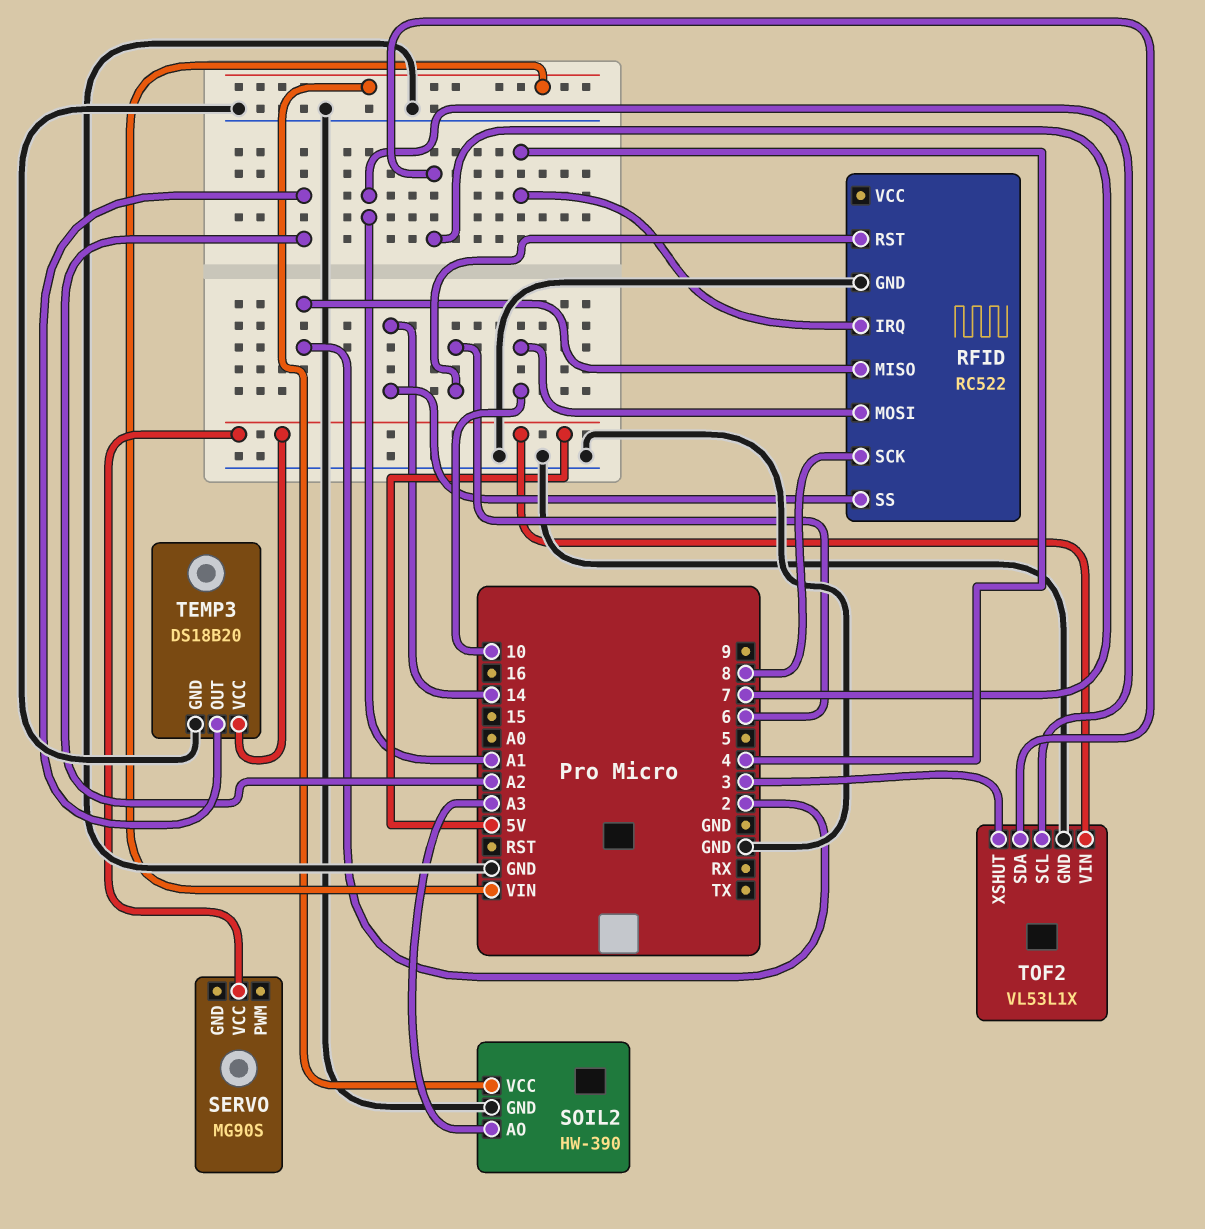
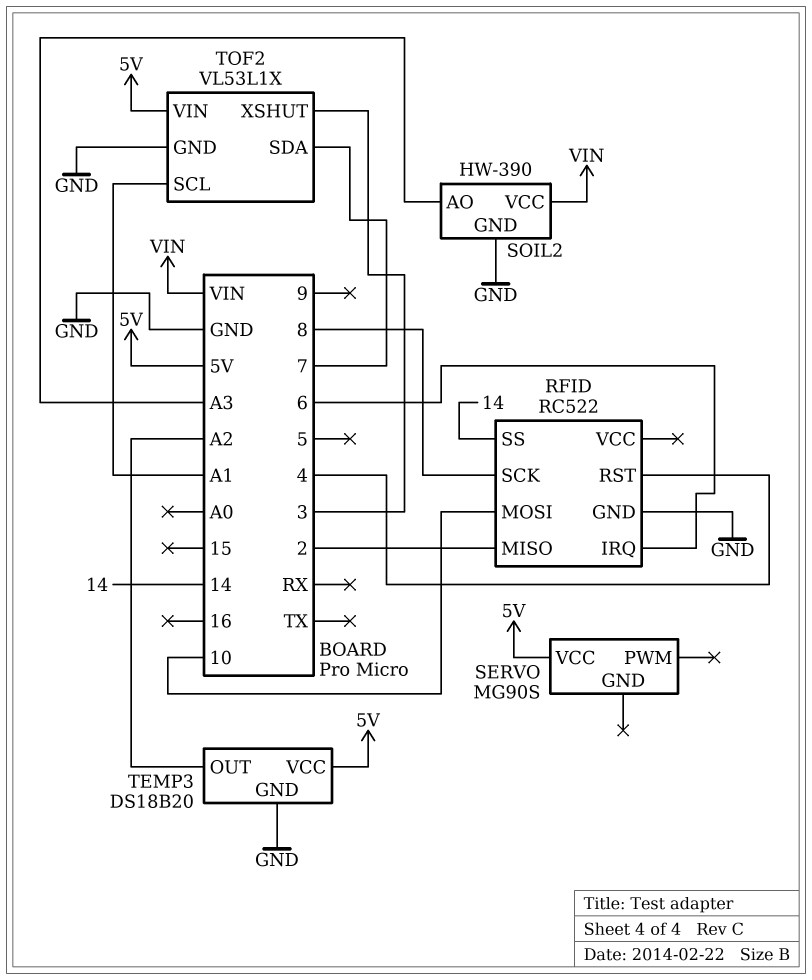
RFID pin IRQ: 4 -> 6
RFID pin RST: 6 -> 4

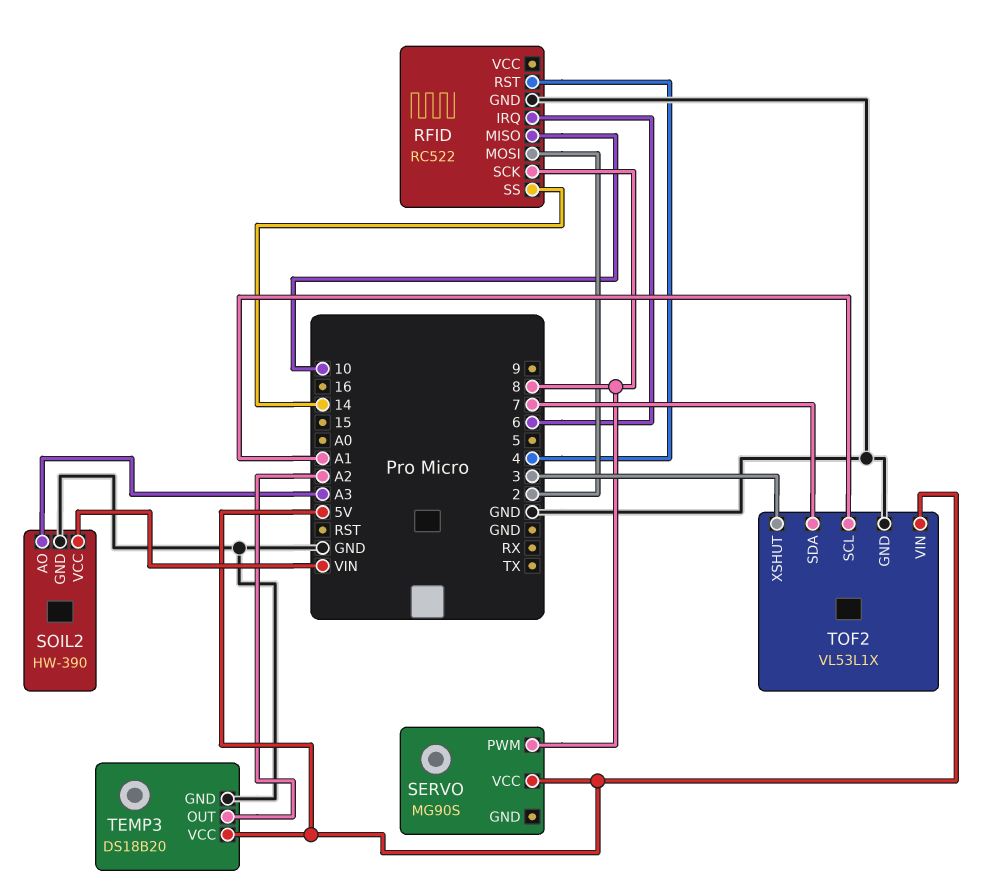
RFID pin MISO: 2 -> 10
RFID pin MOSI: 10 -> 2
SERVO pin PWM: none -> 8

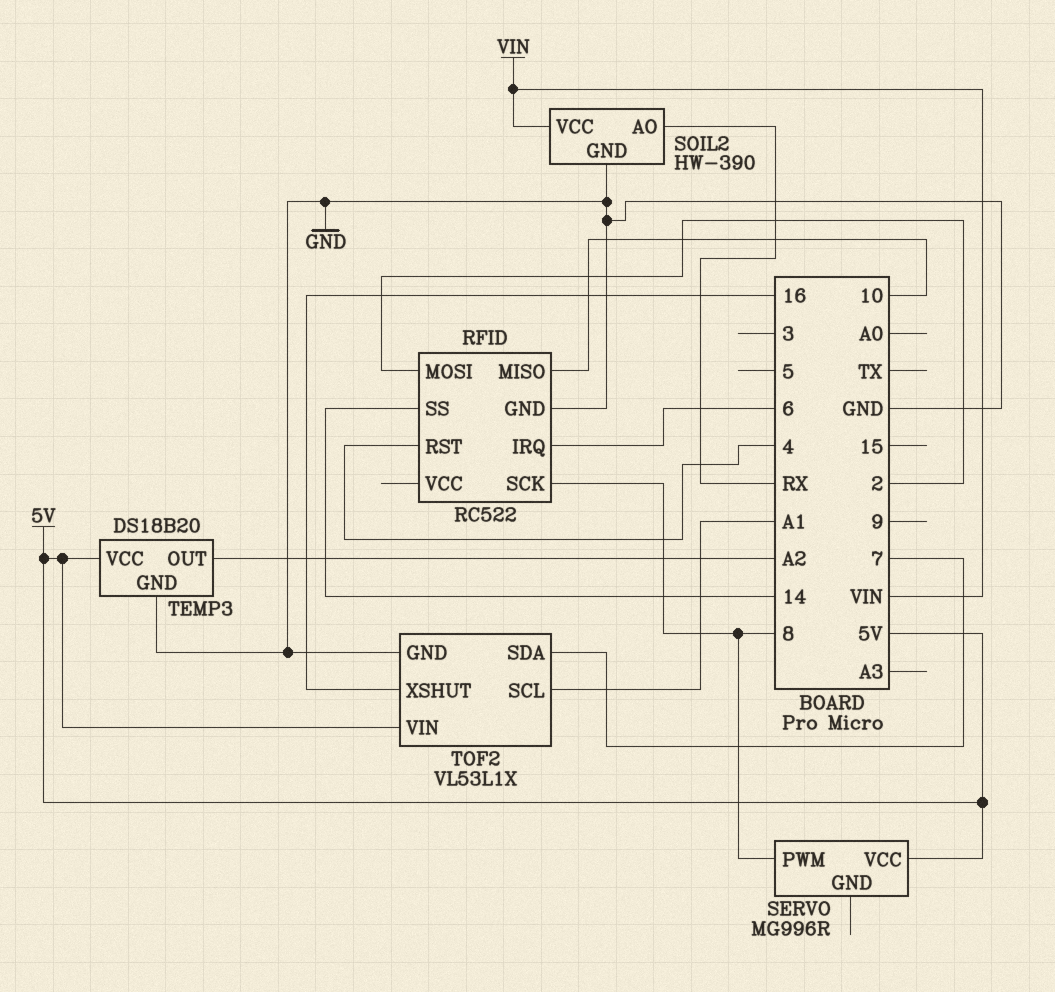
SERVO: MG90S -> MG996R
SOIL2 pin AO: A3 -> RX
TOF2 pin XSHUT: 3 -> 16

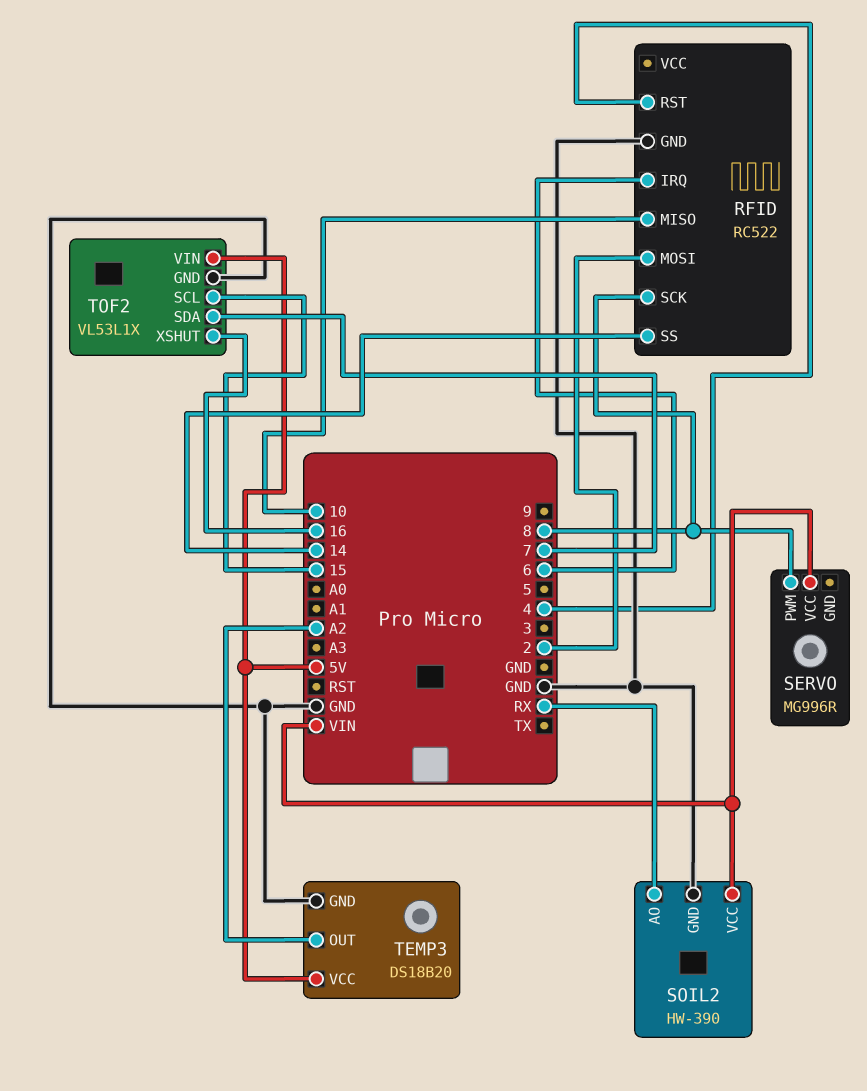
SERVO pin VCC: 5V -> VIN
TOF2 pin SCL: A1 -> 15

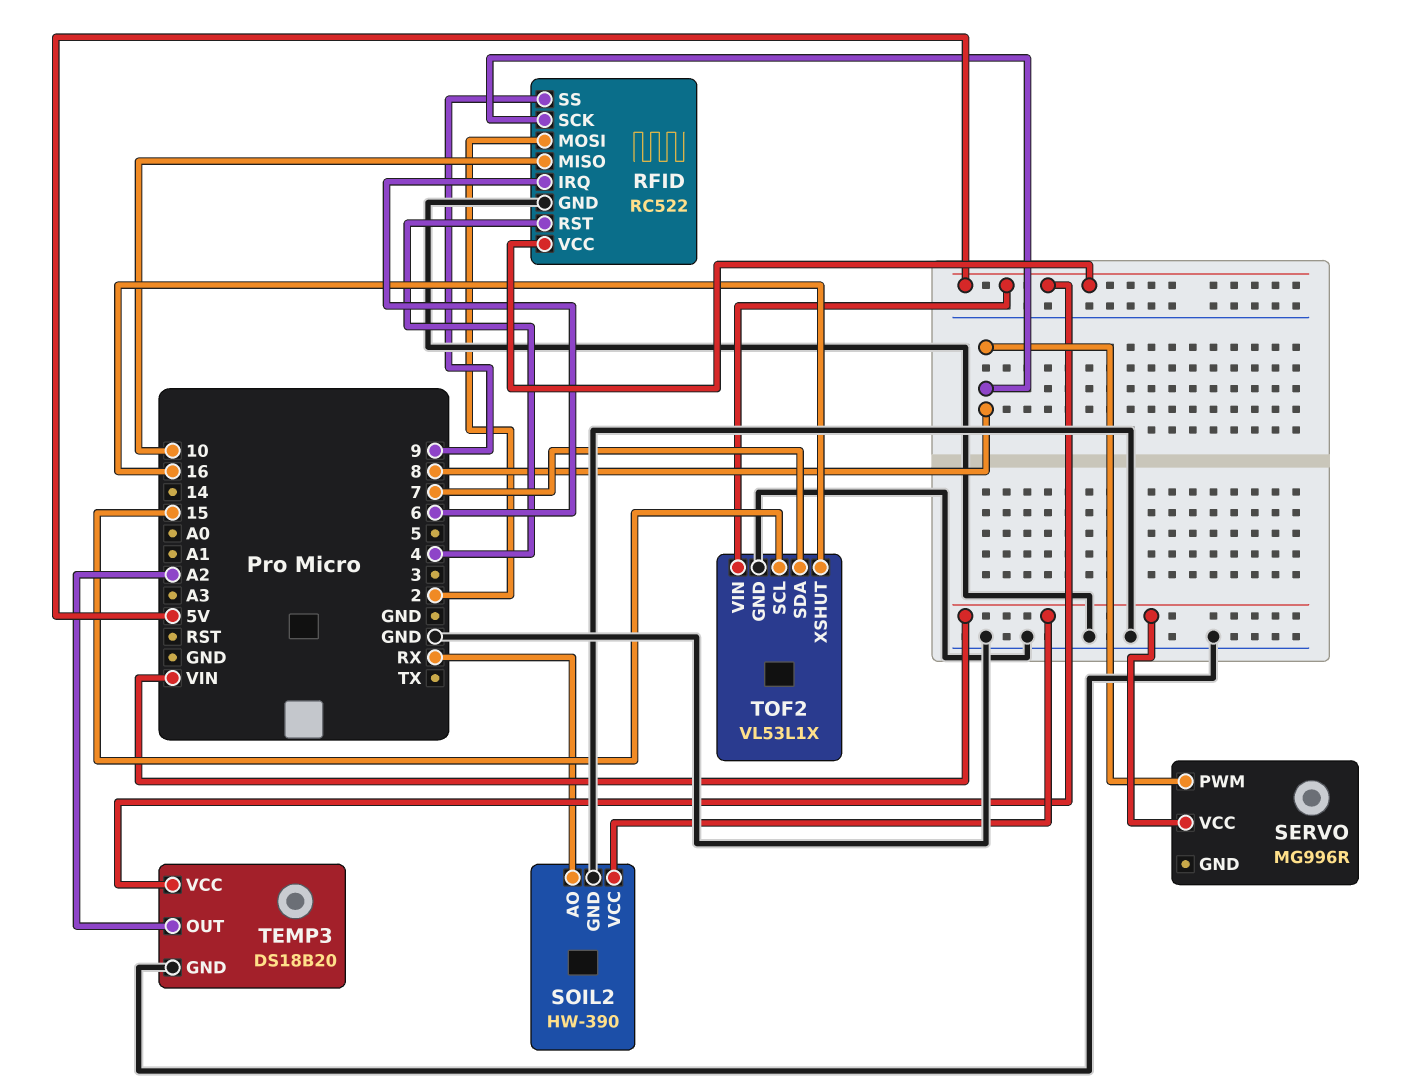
RFID pin SS: 14 -> 9
RFID pin VCC: none -> 5V

